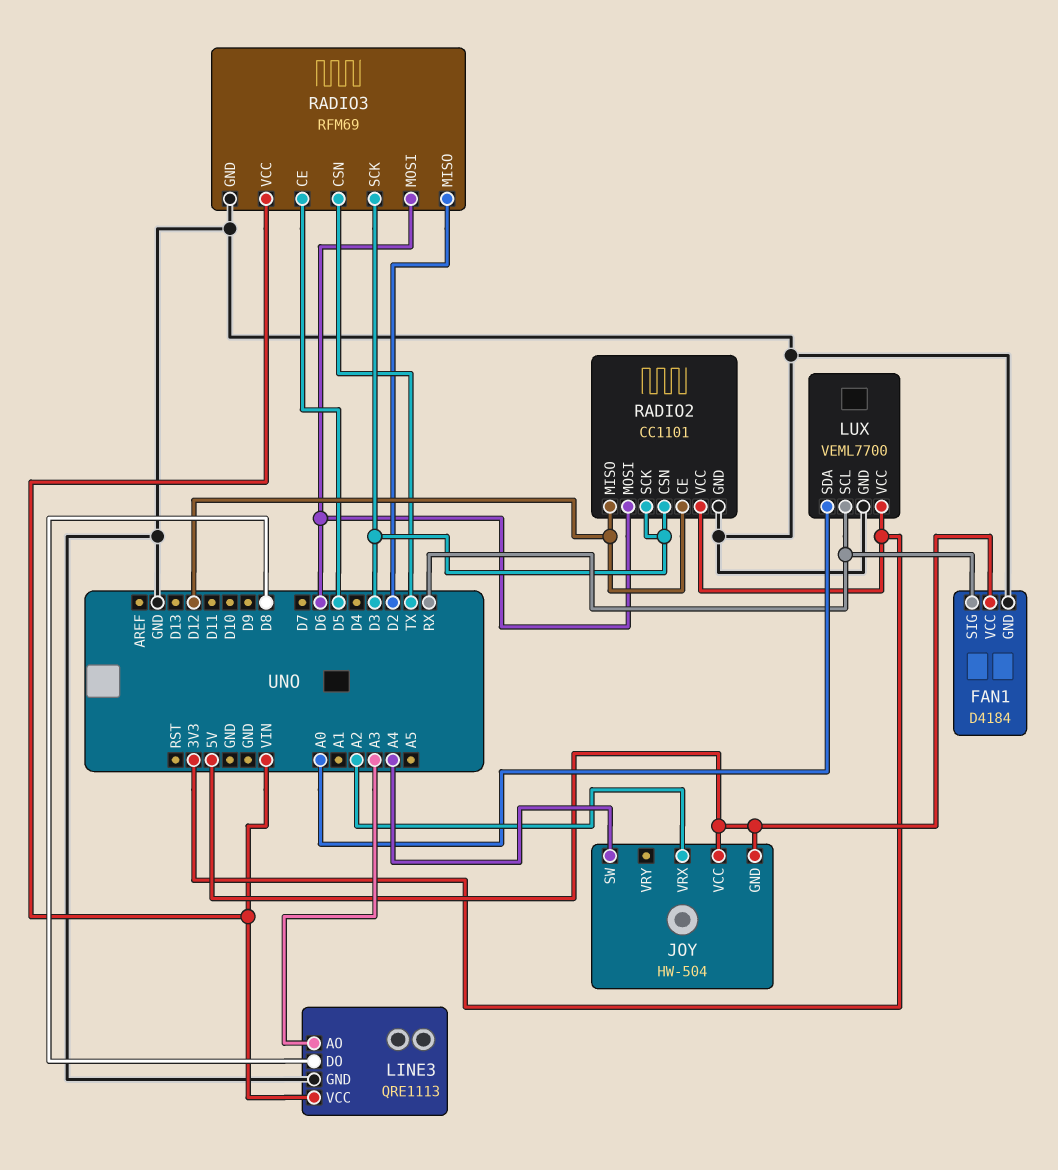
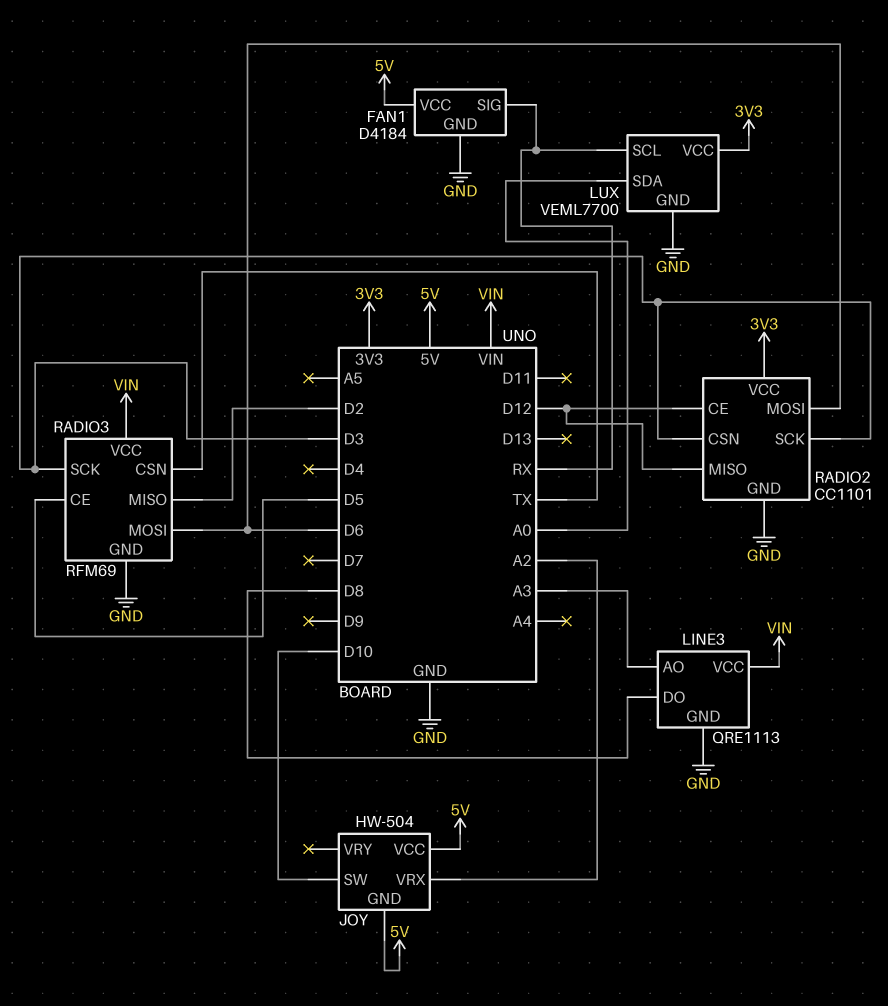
JOY pin SW: A4 -> D10

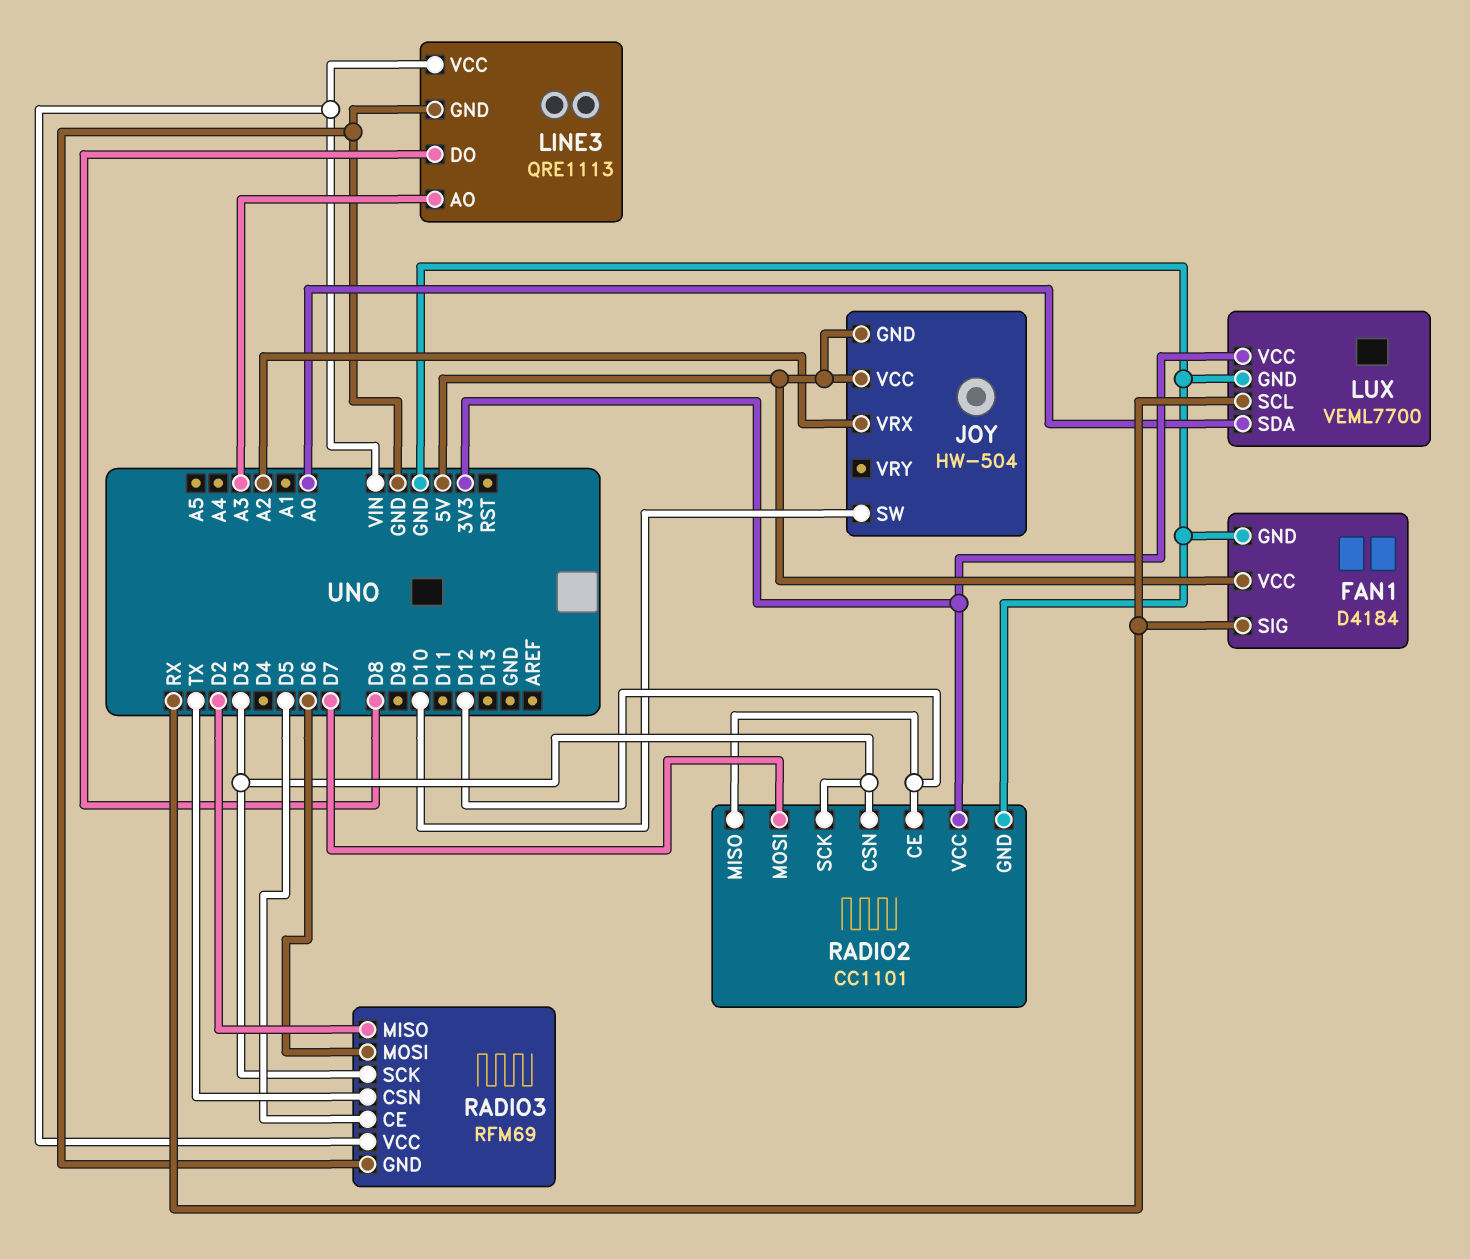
RADIO2 pin MOSI: D6 -> D7

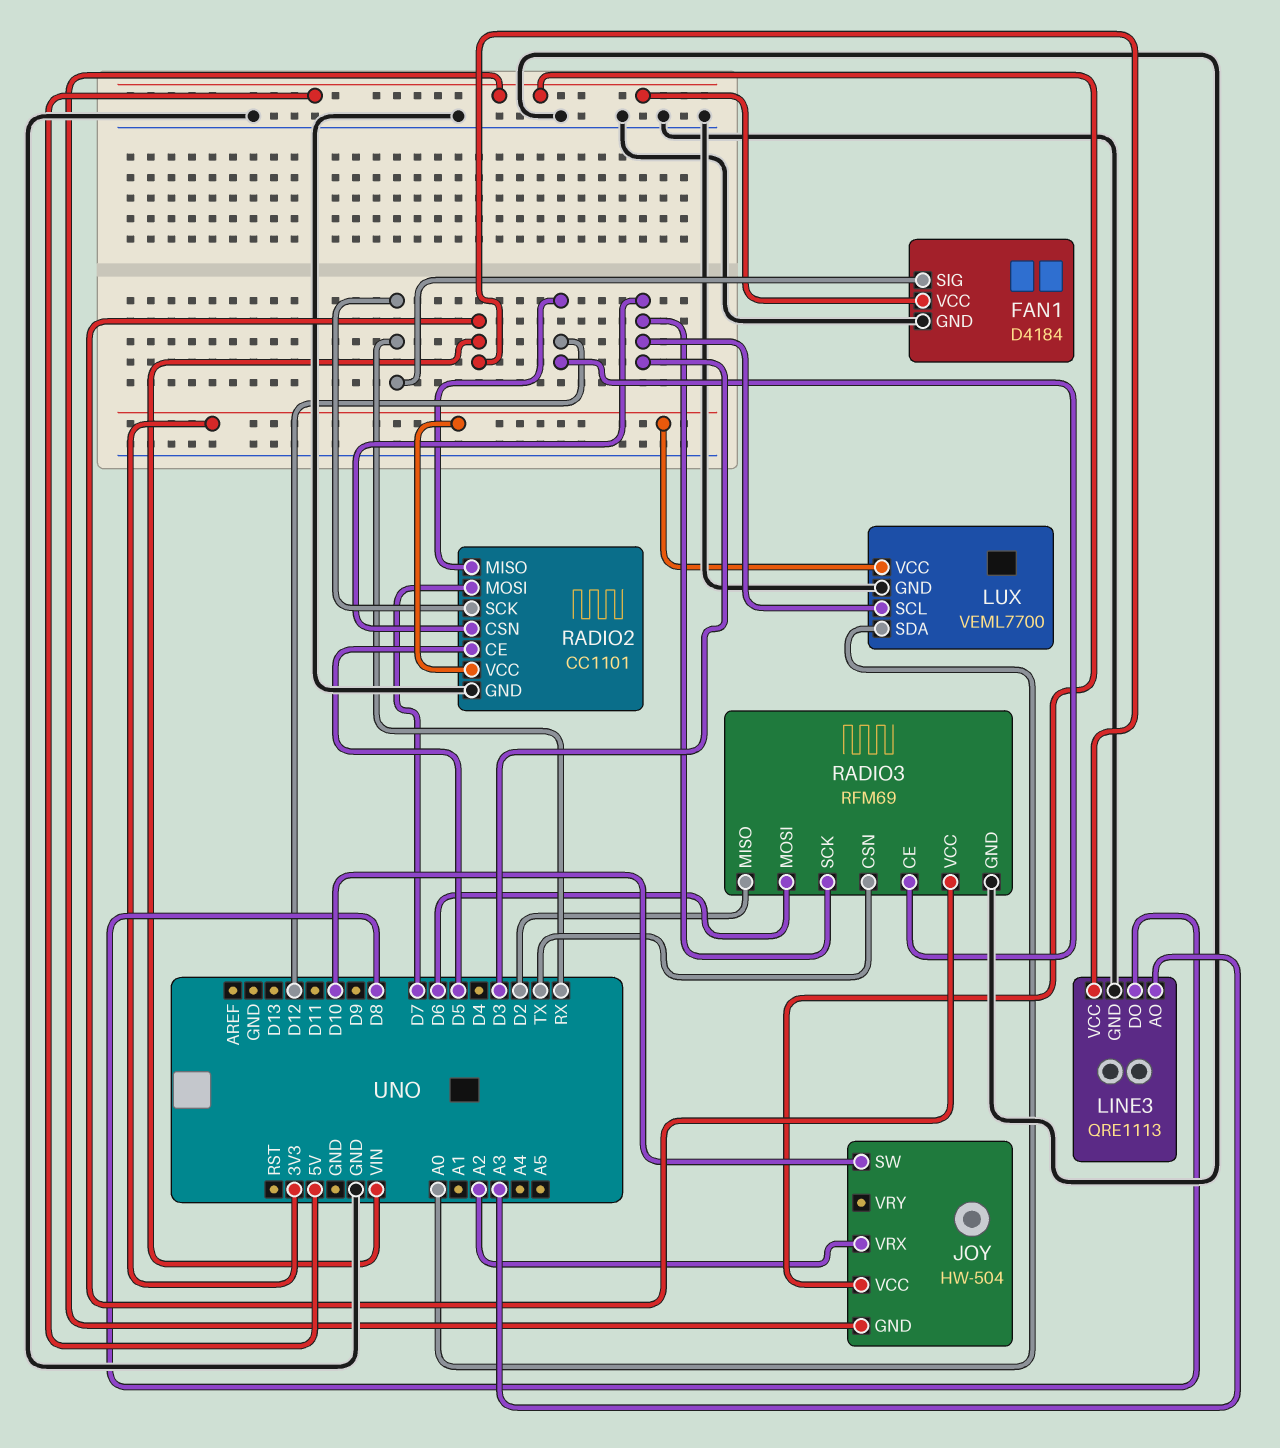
LUX pin SCL: RX -> D3
RADIO2 pin CE: D12 -> D5
RADIO2 pin SCK: D3 -> RX
RADIO3 pin CE: D5 -> D12

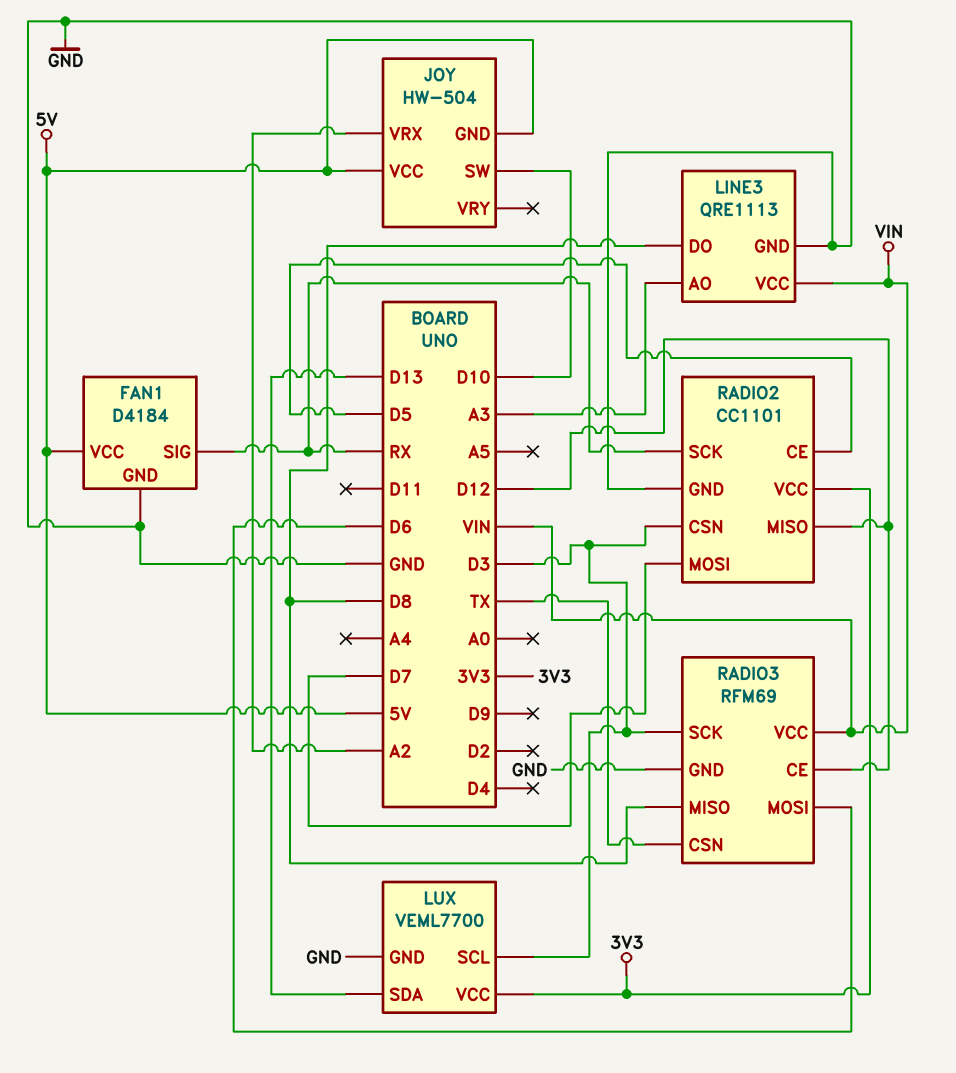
LUX pin SDA: A0 -> D13
RADIO3 pin MISO: D2 -> D8

